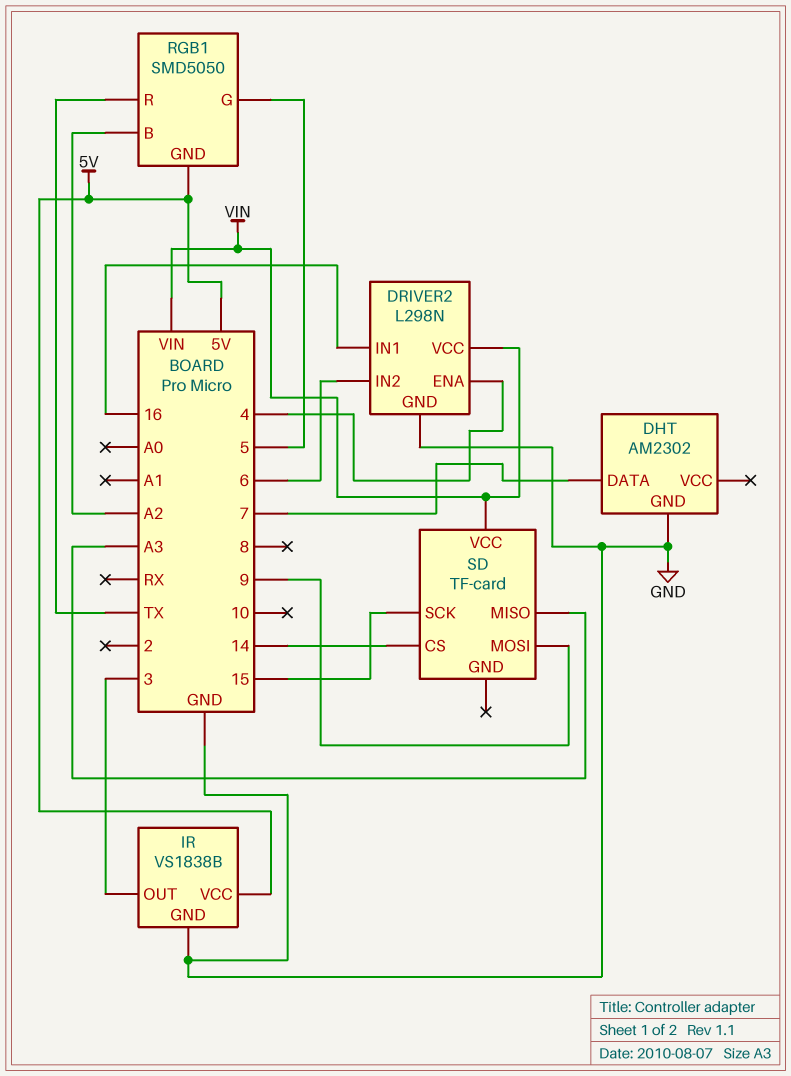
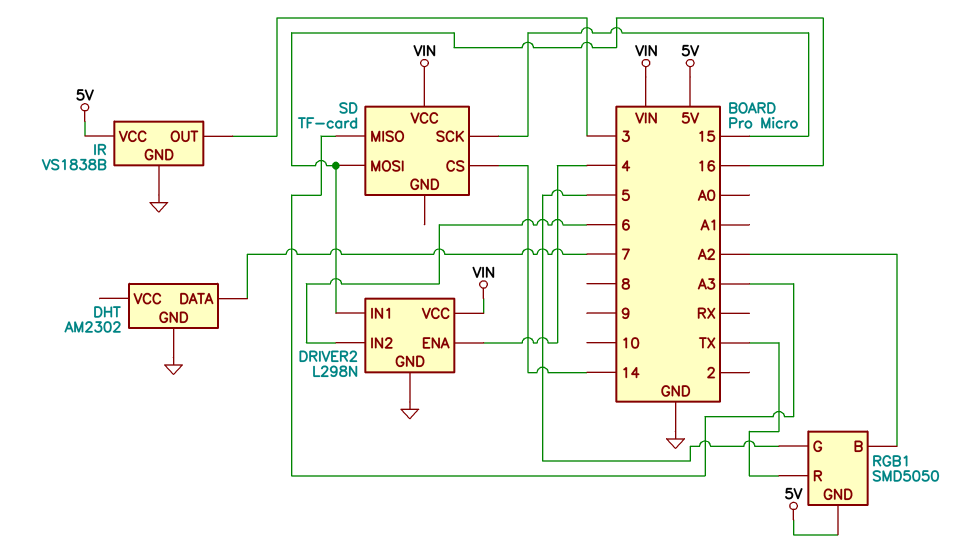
SD pin MOSI: 9 -> 16

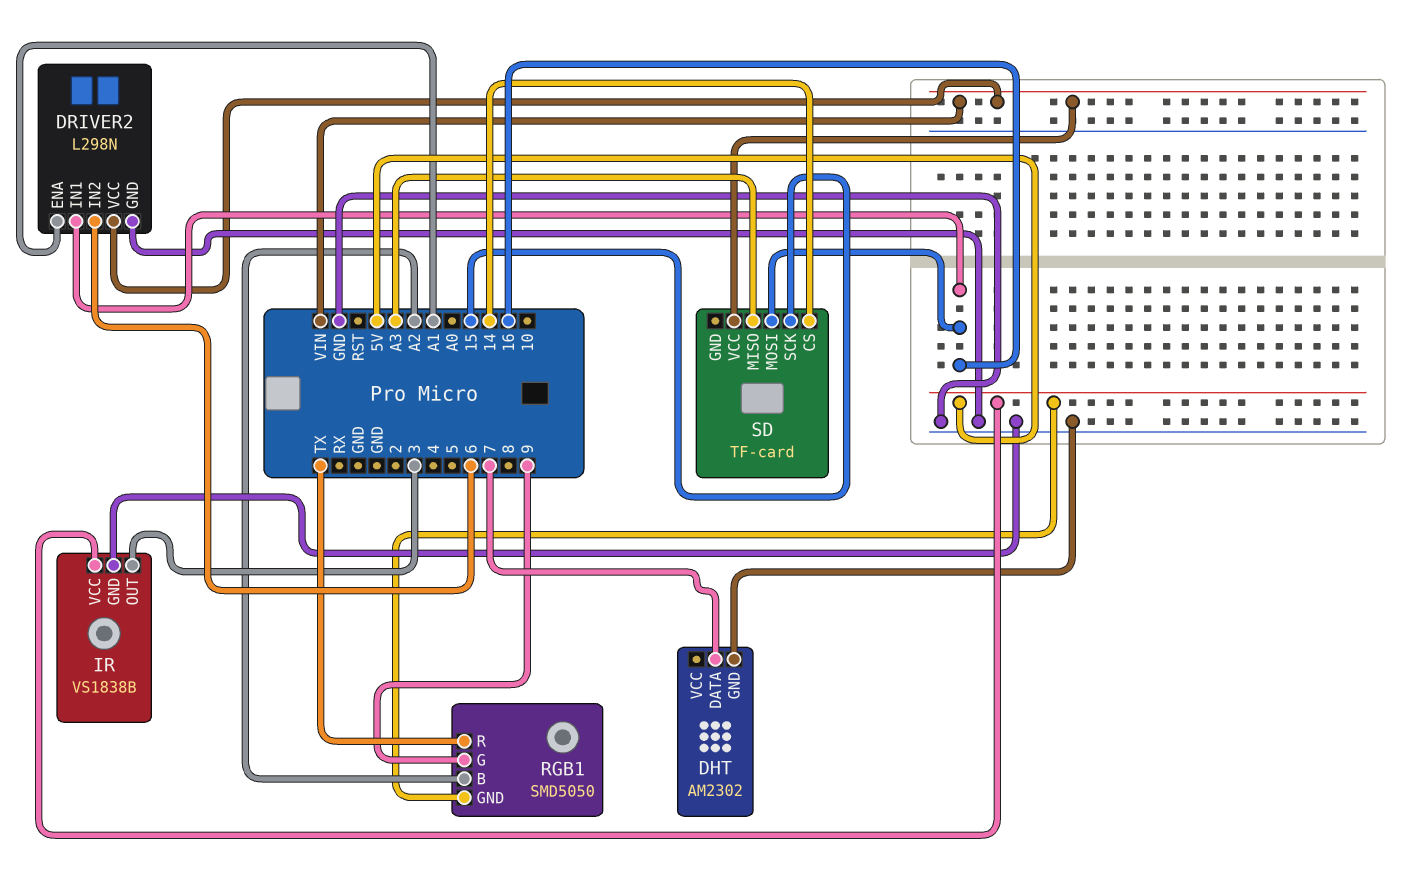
DRIVER2 pin ENA: 4 -> A1
RGB1 pin G: 5 -> 9

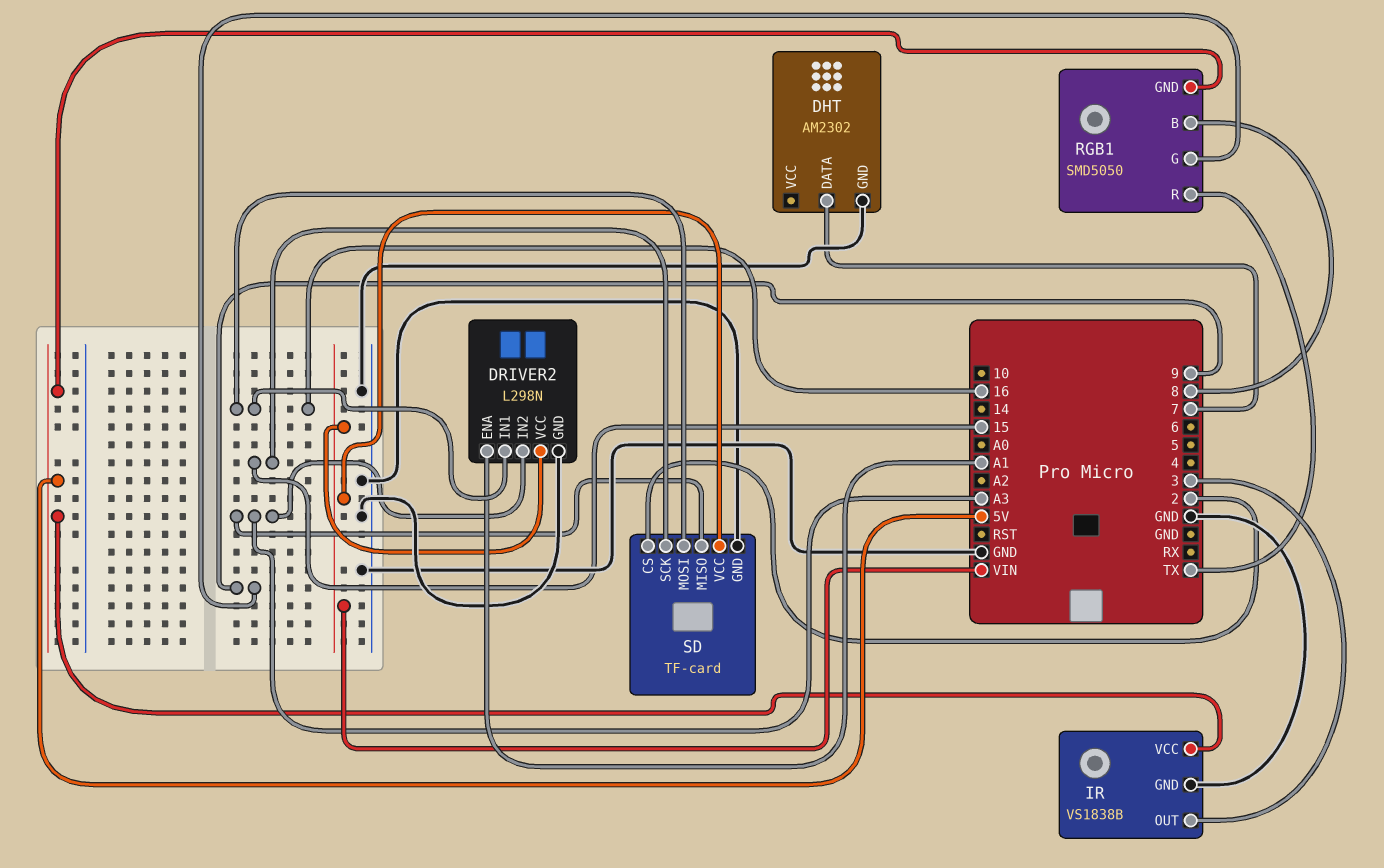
DRIVER2 pin IN2: 6 -> A3
RGB1 pin B: A2 -> 8
SD pin CS: 14 -> 2
SD pin GND: none -> GND

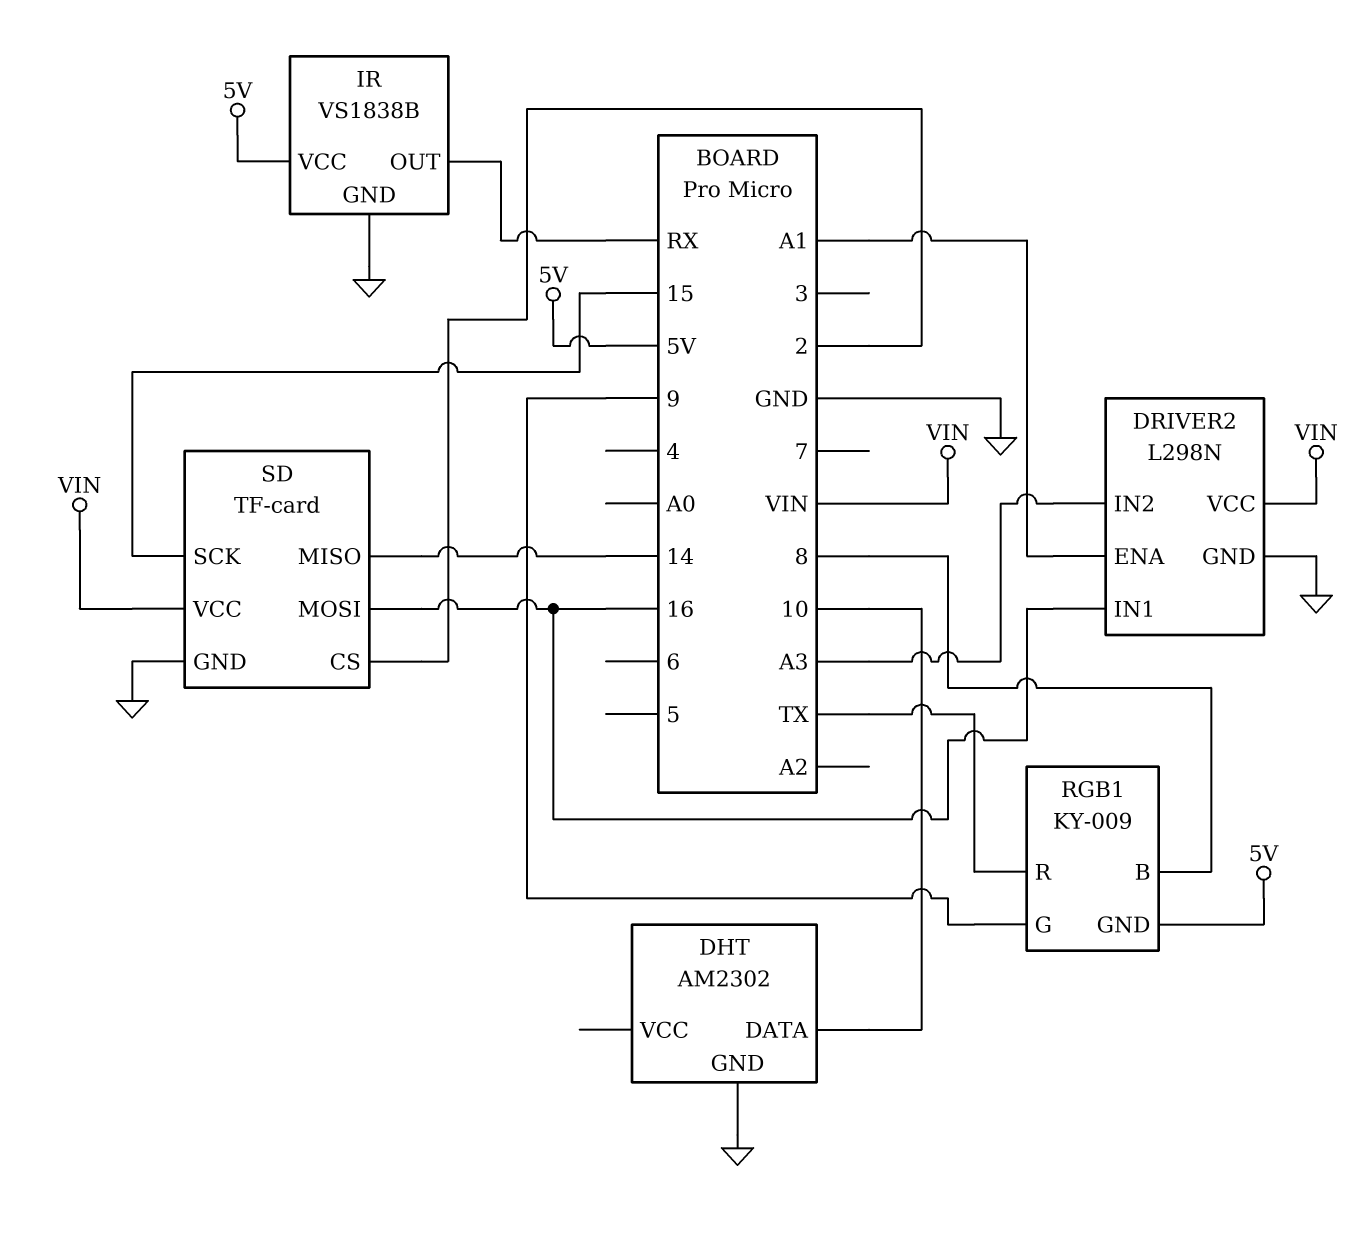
DHT pin DATA: 7 -> 10
IR pin OUT: 3 -> RX
RGB1: SMD5050 -> KY-009
SD pin MISO: A3 -> 14

